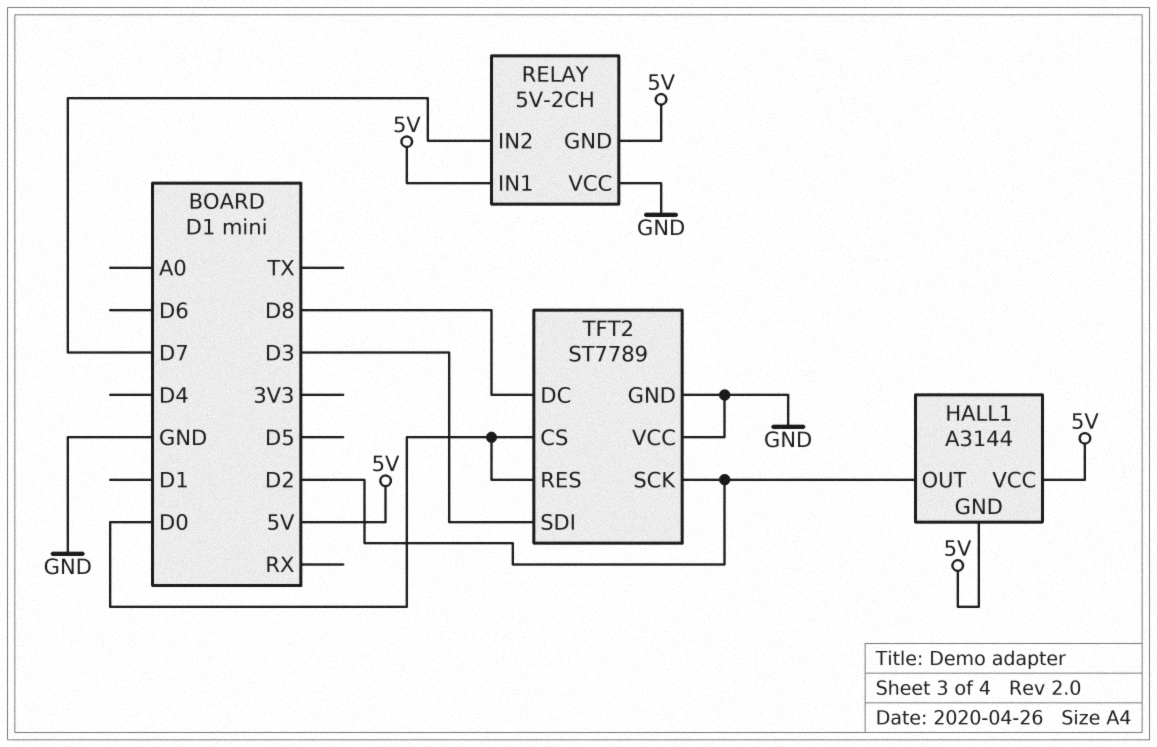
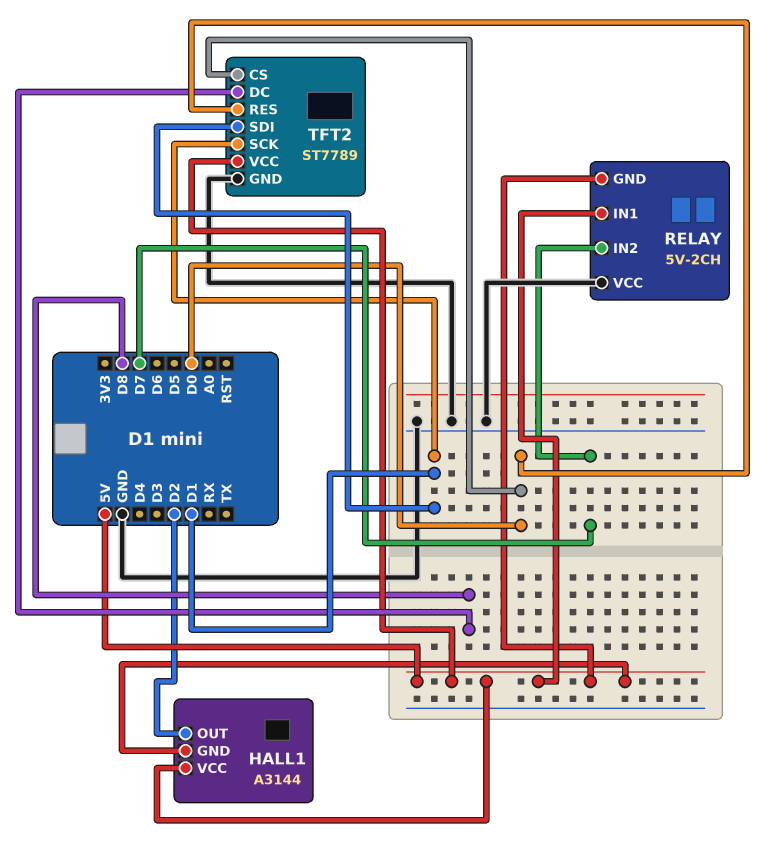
TFT2 pin SCK: D2 -> D1
TFT2 pin SDI: D3 -> D1
TFT2 pin VCC: GND -> 5V

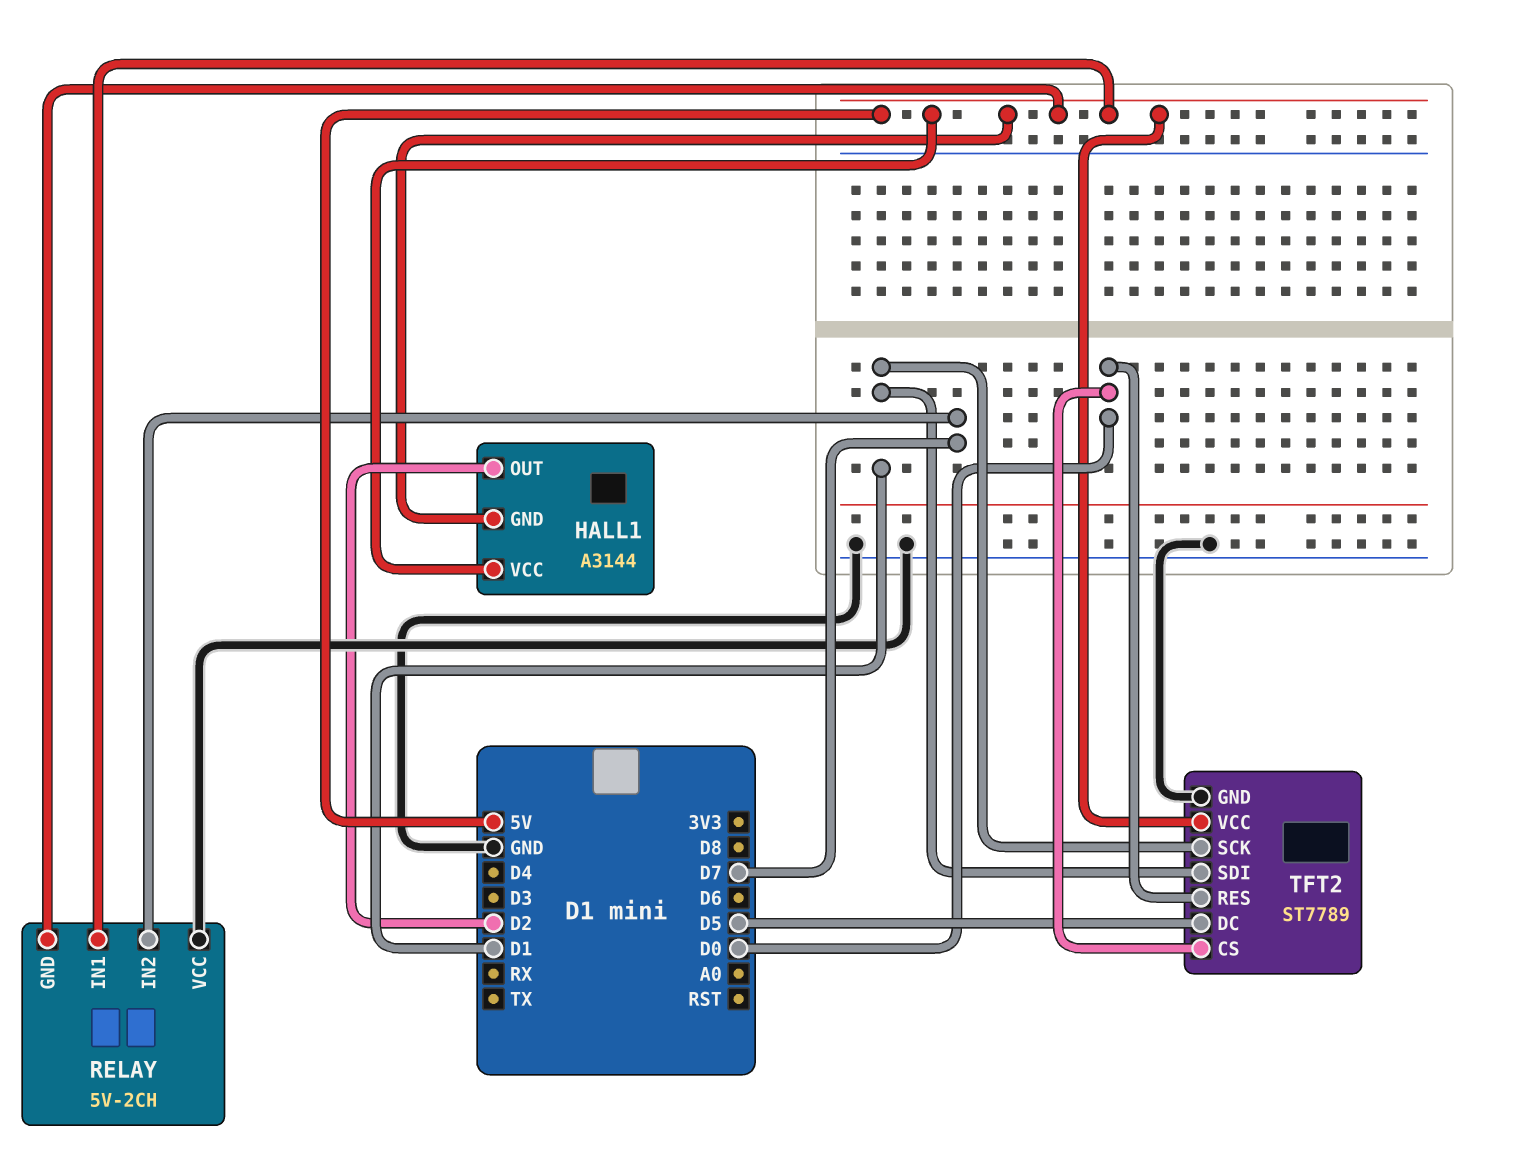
TFT2 pin DC: D8 -> D5

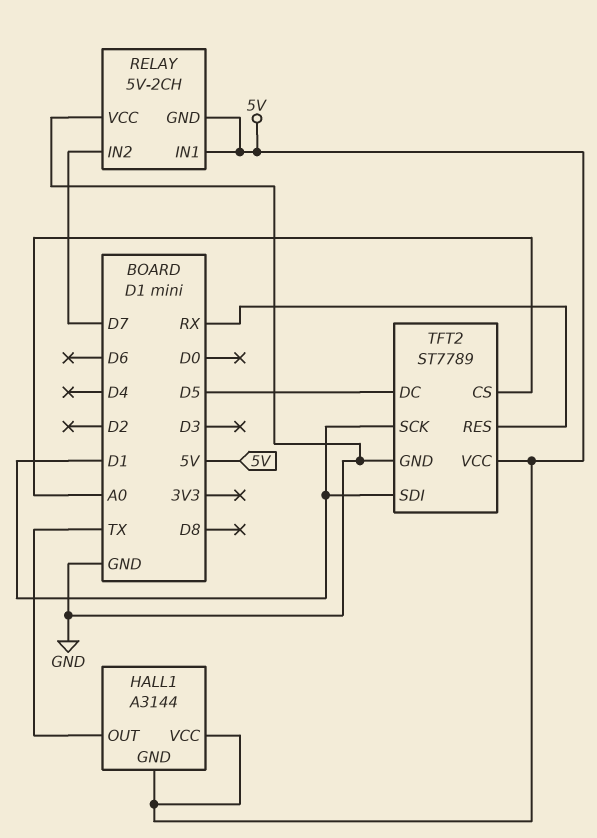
HALL1 pin OUT: D2 -> TX
TFT2 pin CS: D0 -> A0
TFT2 pin RES: D0 -> RX

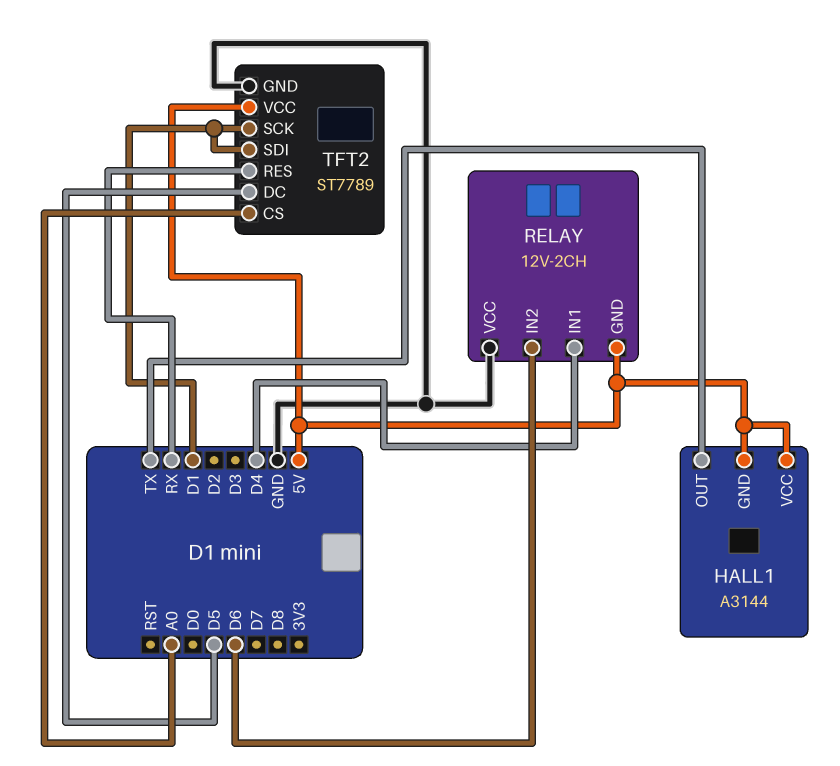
RELAY: 5V-2CH -> 12V-2CH
RELAY pin IN1: 5V -> D4
RELAY pin IN2: D7 -> D6

